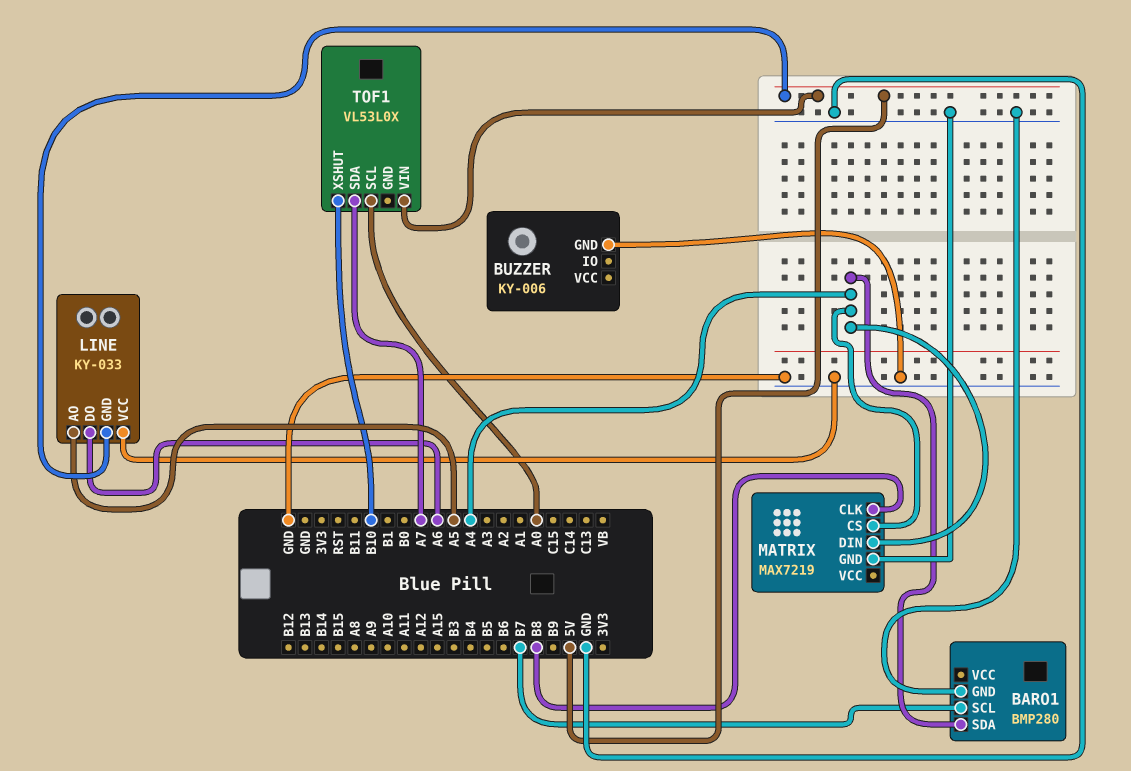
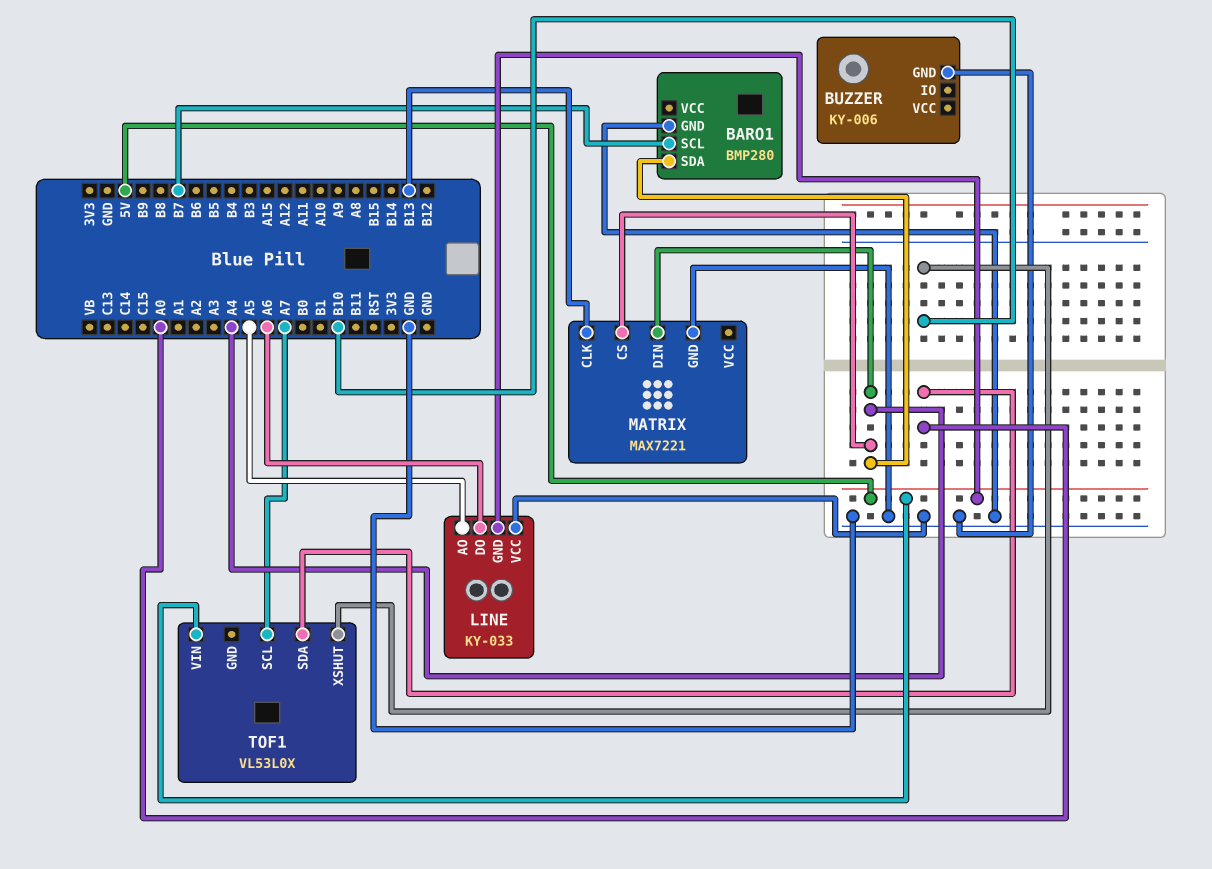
MATRIX: MAX7219 -> MAX7221
MATRIX pin CLK: B8 -> B13
TOF1 pin SCL: A0 -> A7
TOF1 pin SDA: A7 -> A0

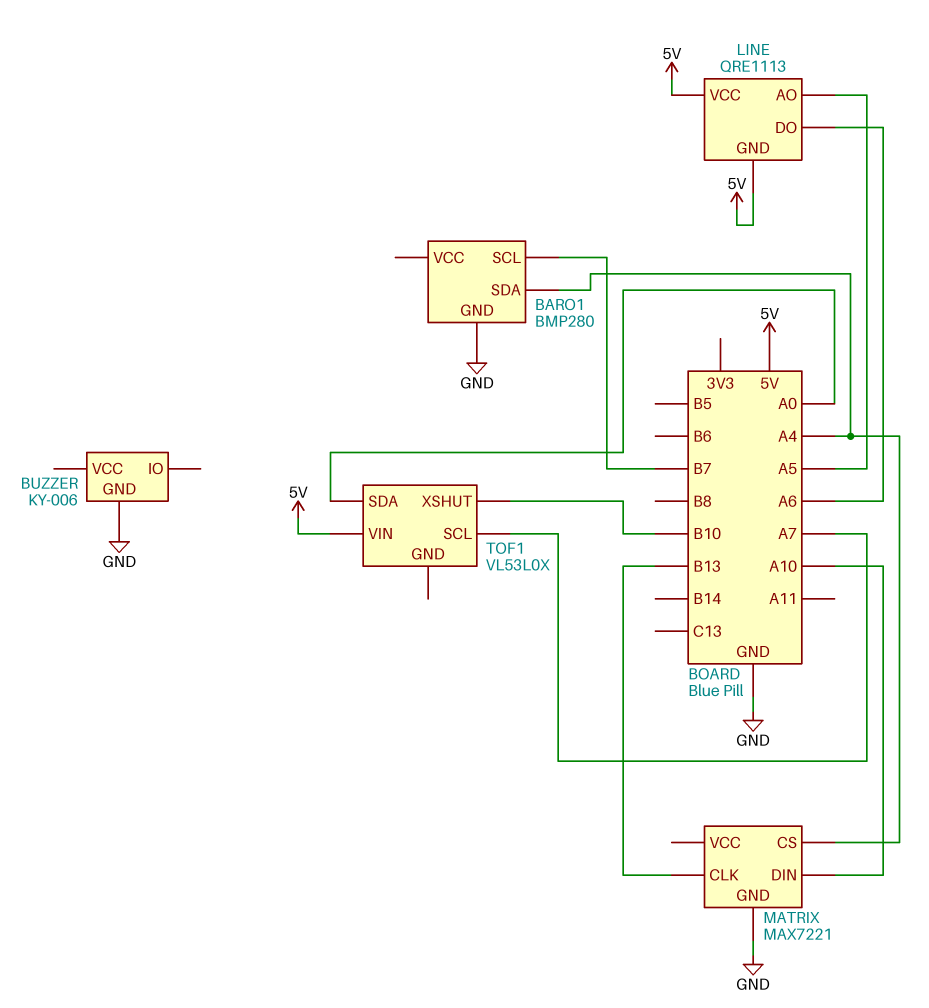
LINE: KY-033 -> QRE1113
LINE pin VCC: GND -> 5V
MATRIX pin DIN: A4 -> A10

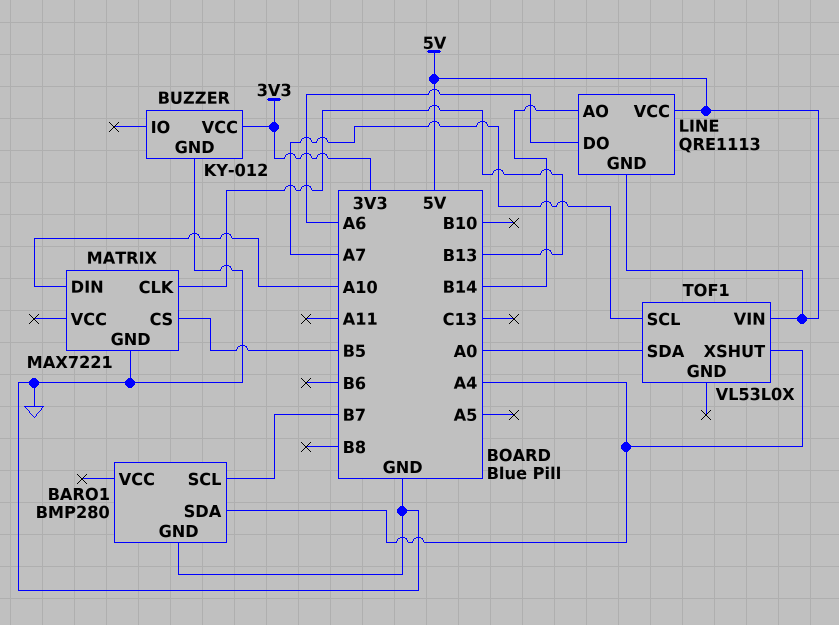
BUZZER: KY-006 -> KY-012
BUZZER pin VCC: none -> 3V3
LINE pin AO: A5 -> B14
MATRIX pin CS: A4 -> B5
TOF1 pin XSHUT: B10 -> A4

